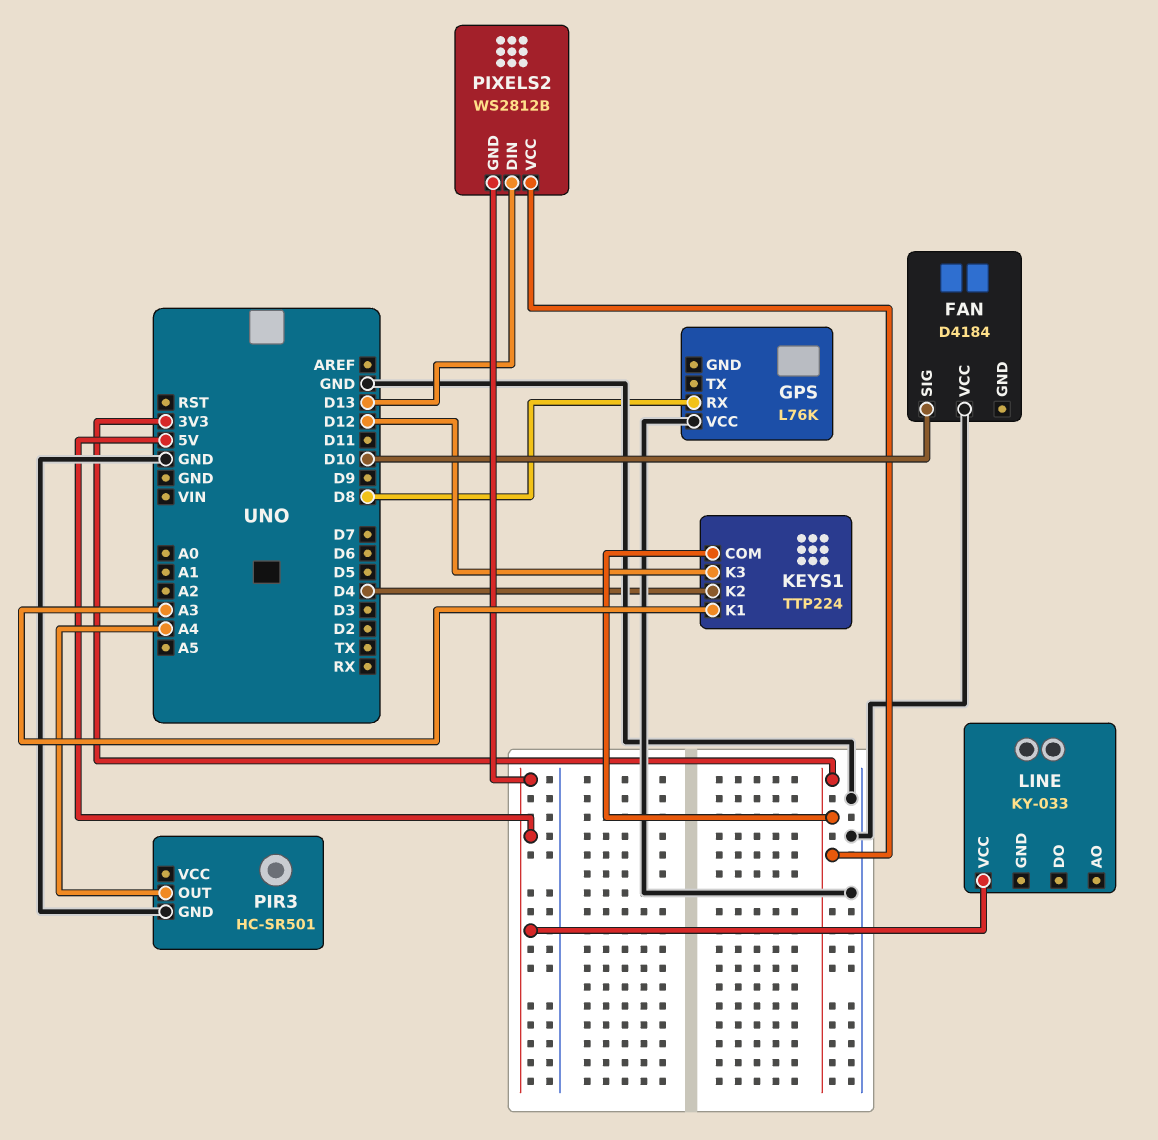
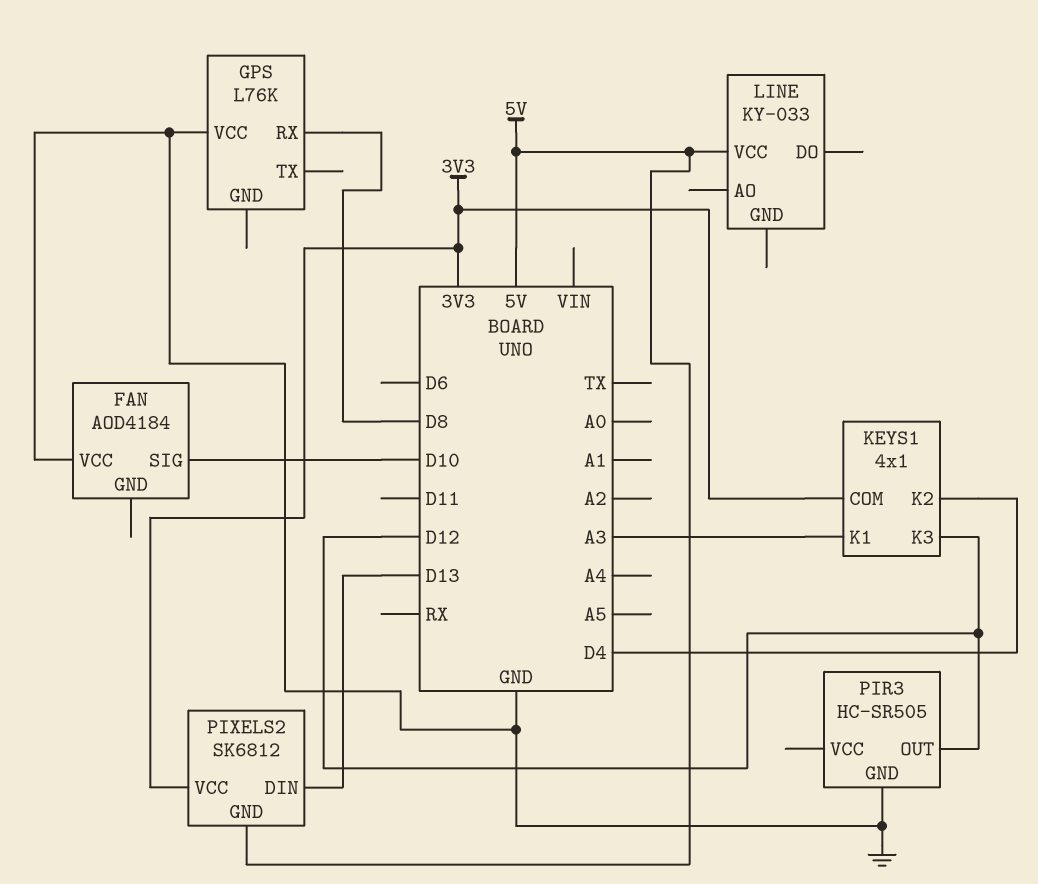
FAN: D4184 -> AOD4184
KEYS1: TTP224 -> 4x1
PIR3: HC-SR501 -> HC-SR505
PIR3 pin OUT: A4 -> D12
PIXELS2: WS2812B -> SK6812

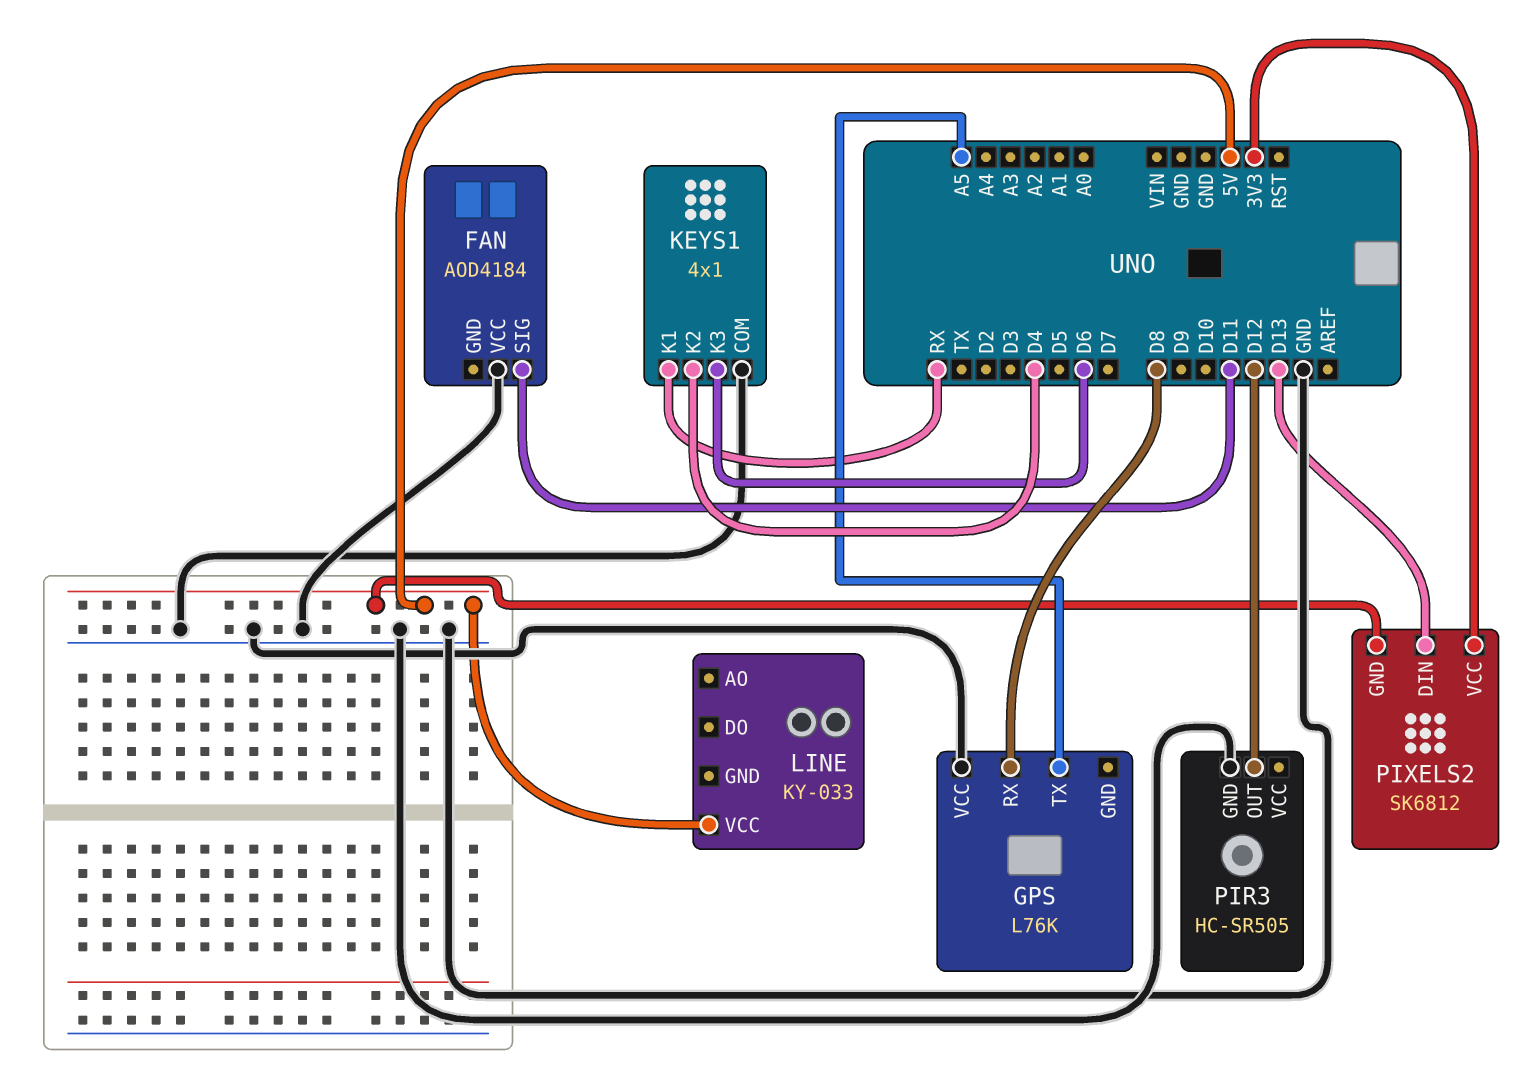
FAN pin SIG: D10 -> D11
GPS pin TX: none -> A5
KEYS1 pin COM: 3V3 -> GND
KEYS1 pin K1: A3 -> RX
KEYS1 pin K3: D12 -> D6

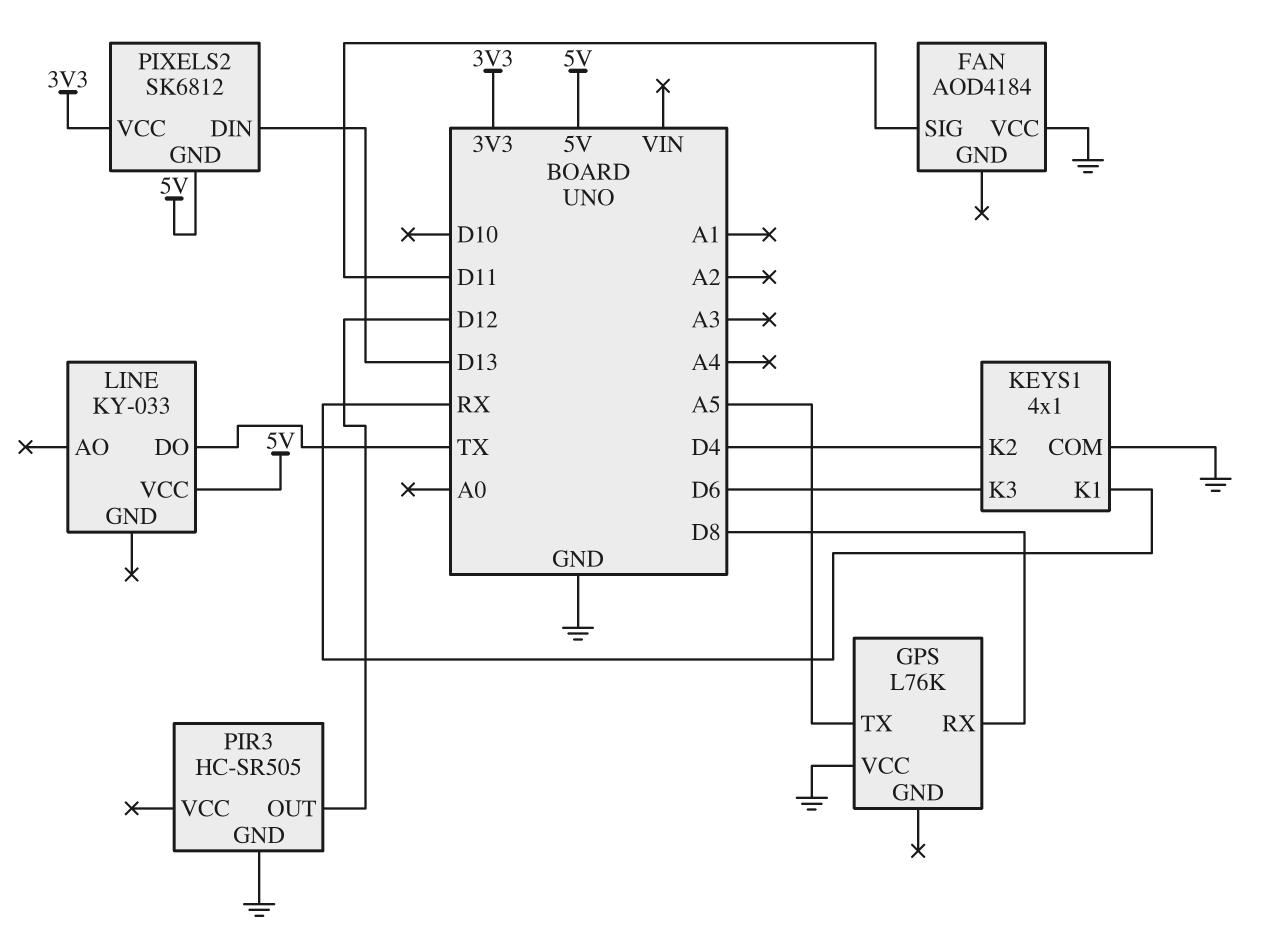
LINE pin DO: none -> TX

